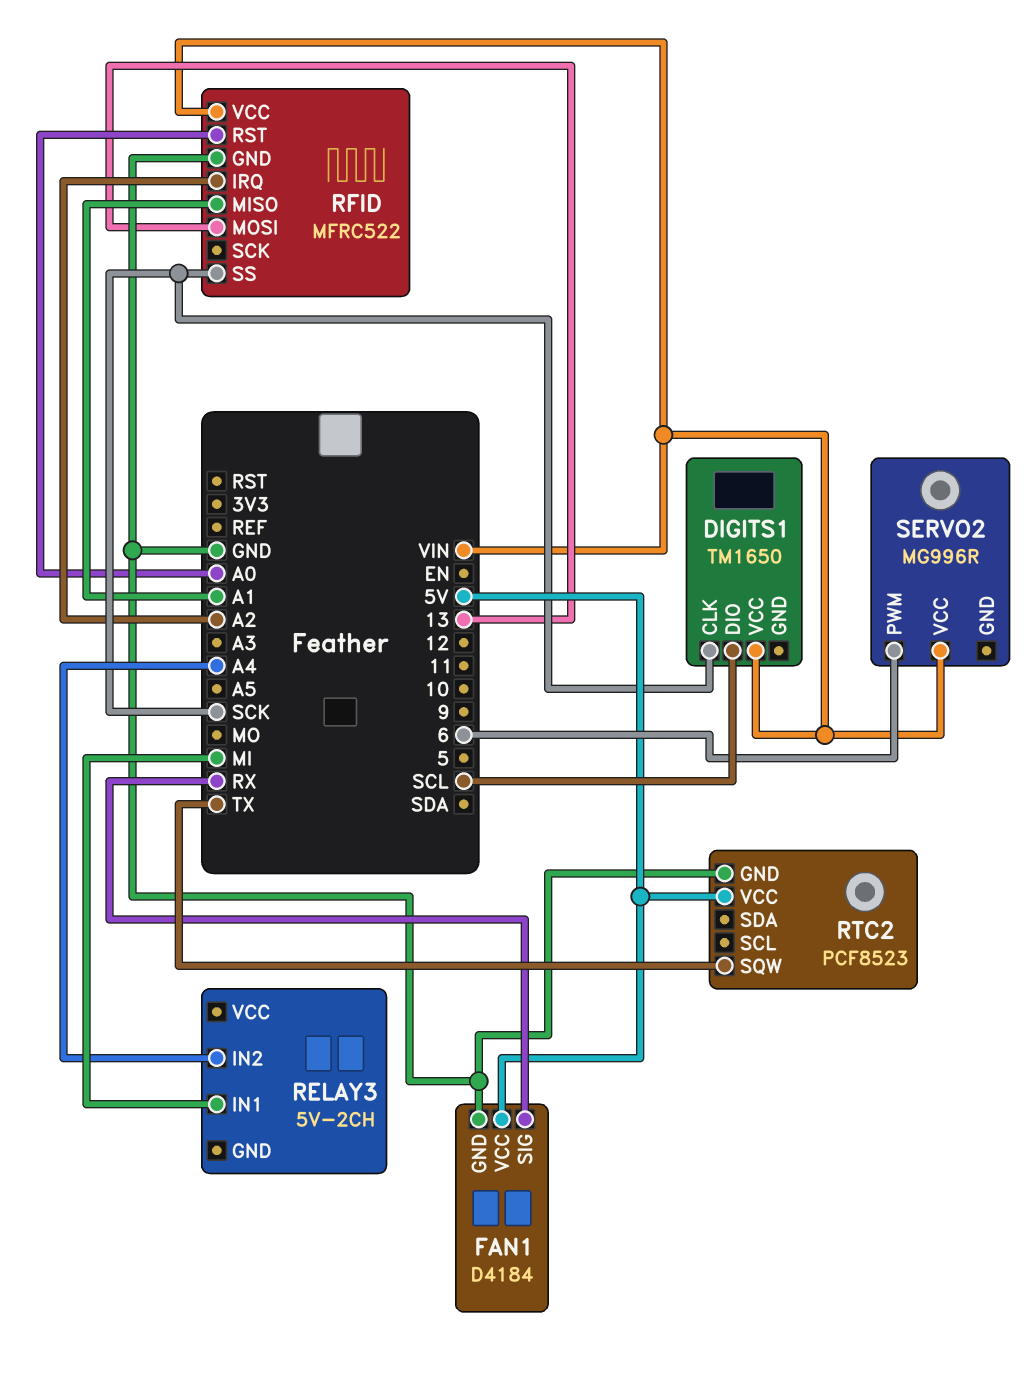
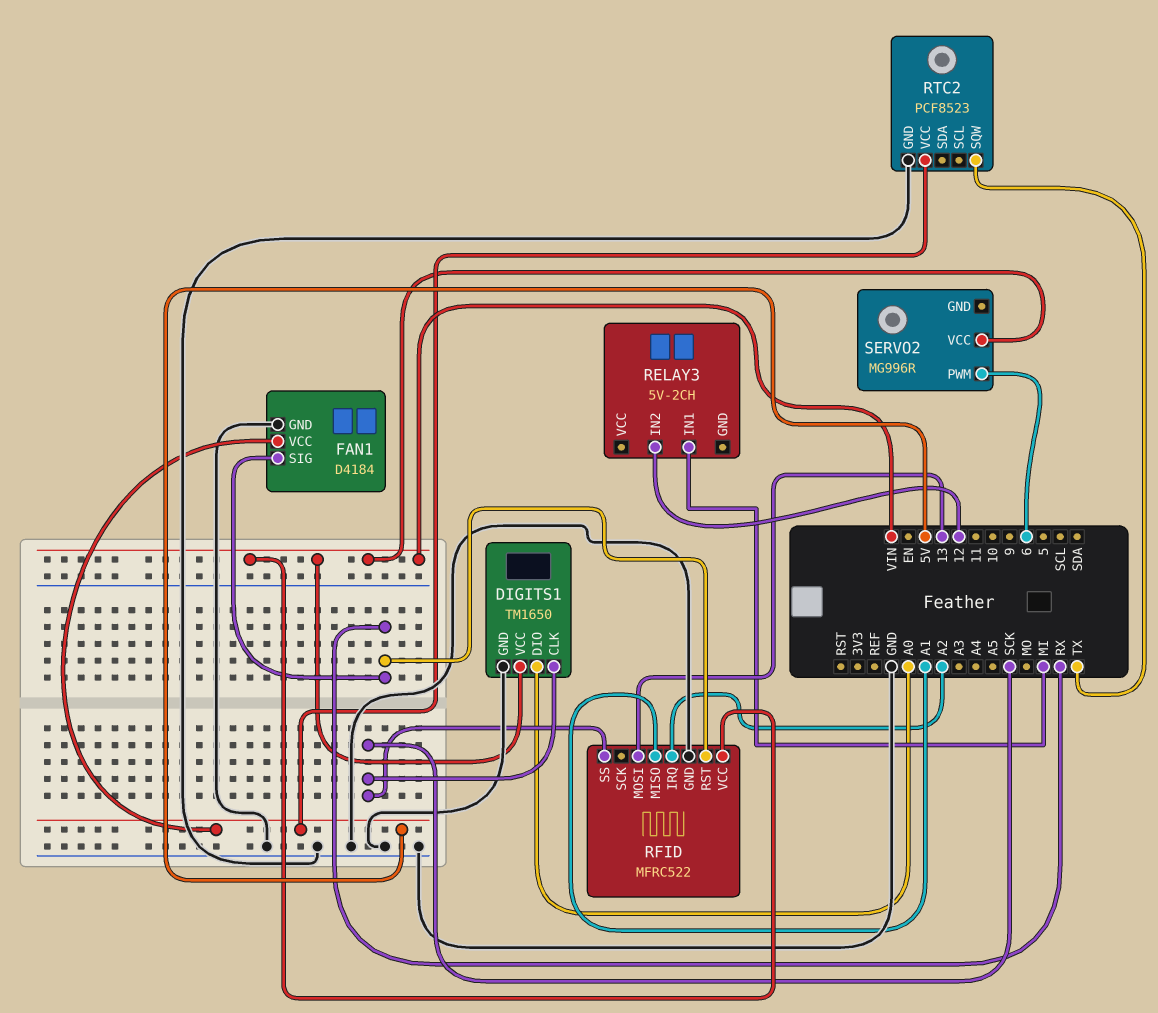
DIGITS1 pin DIO: SCL -> A0
DIGITS1 pin GND: none -> GND
RELAY3 pin IN2: A4 -> 12
RFID pin RST: A0 -> RX

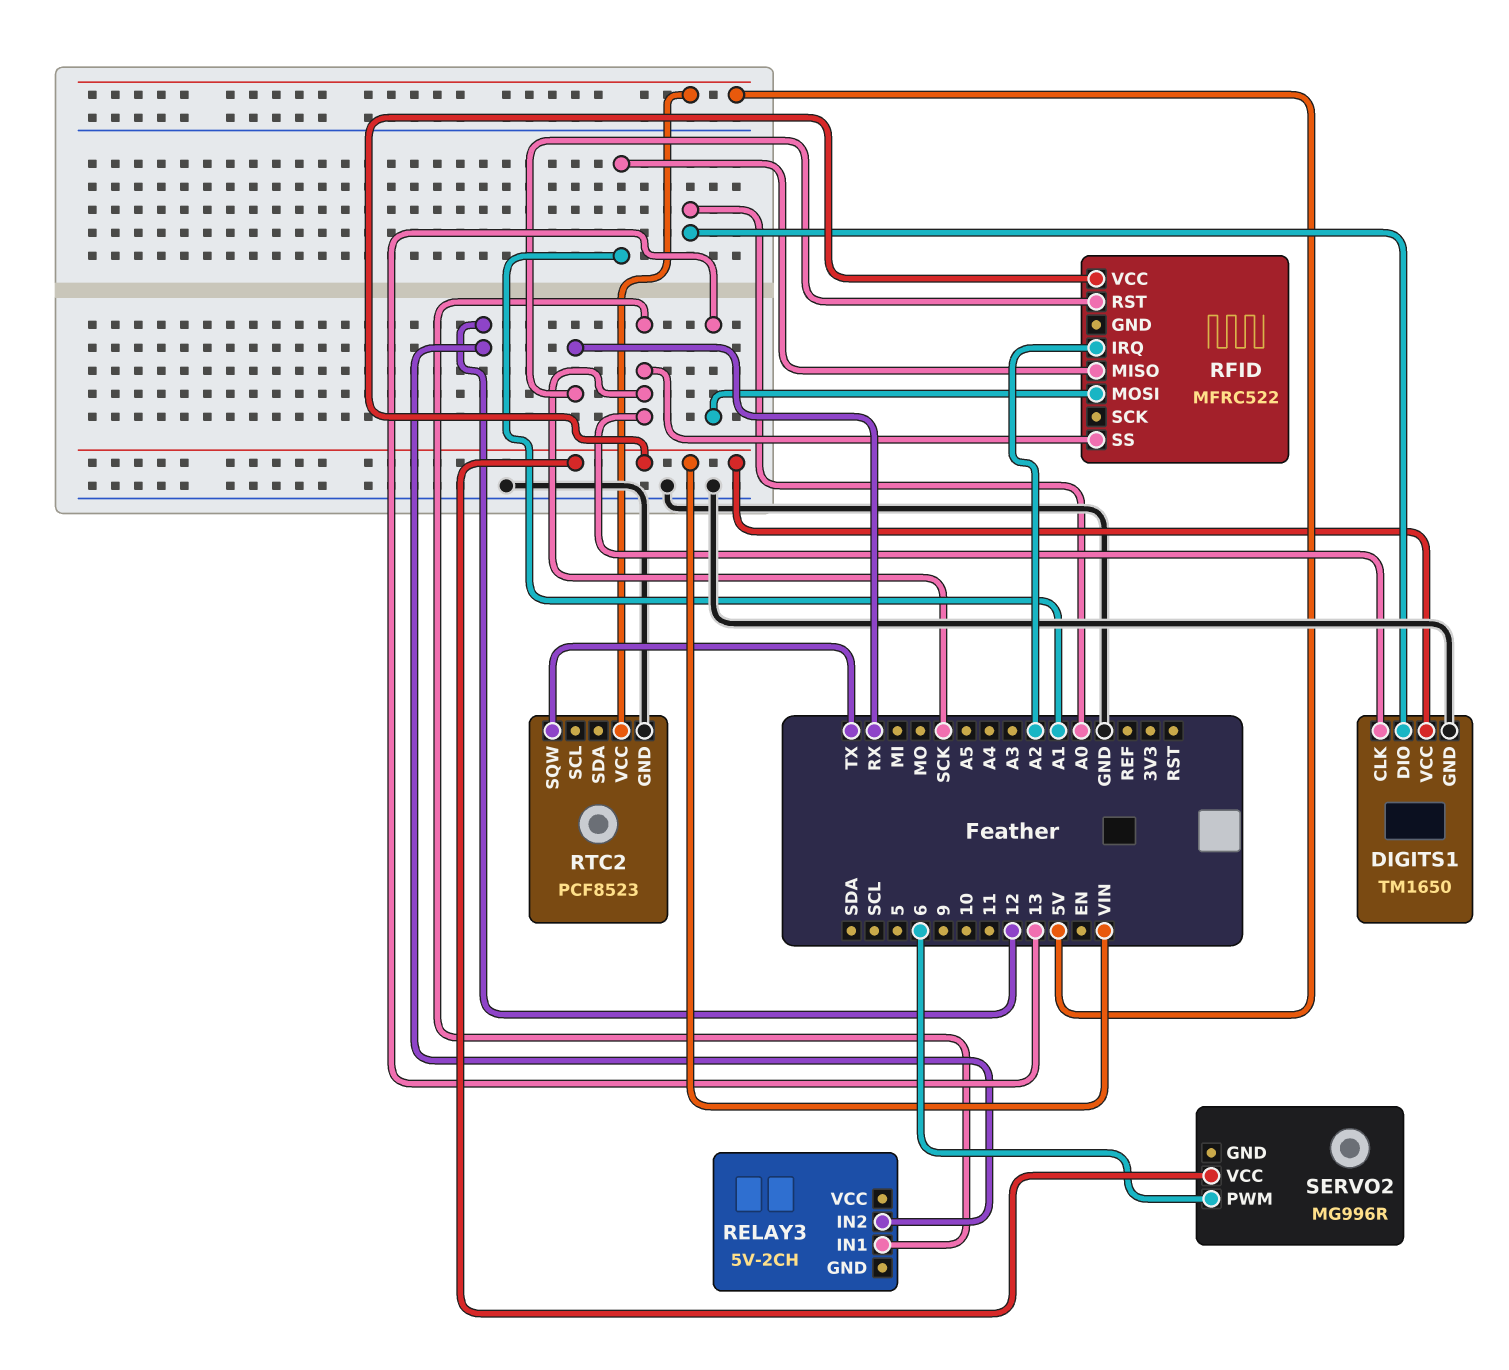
FAN1: D4184 -> none
FAN1 pin GND: GND -> none
FAN1 pin SIG: RX -> none
FAN1 pin VCC: 5V -> none
RELAY3 pin IN1: MI -> SCK
RFID pin GND: GND -> none

